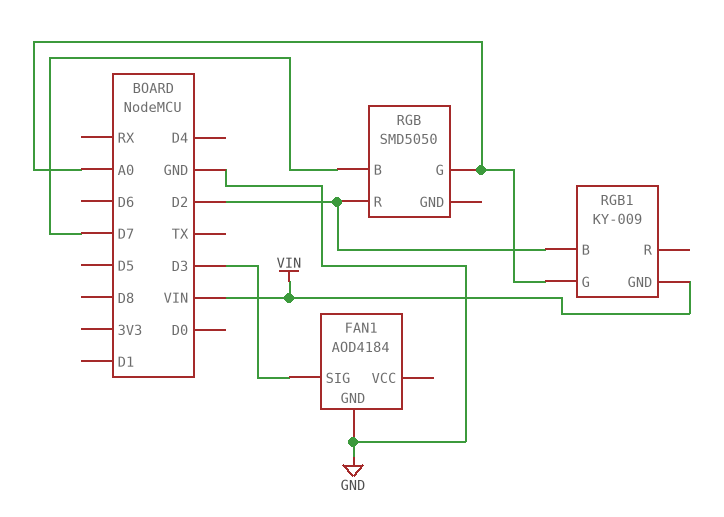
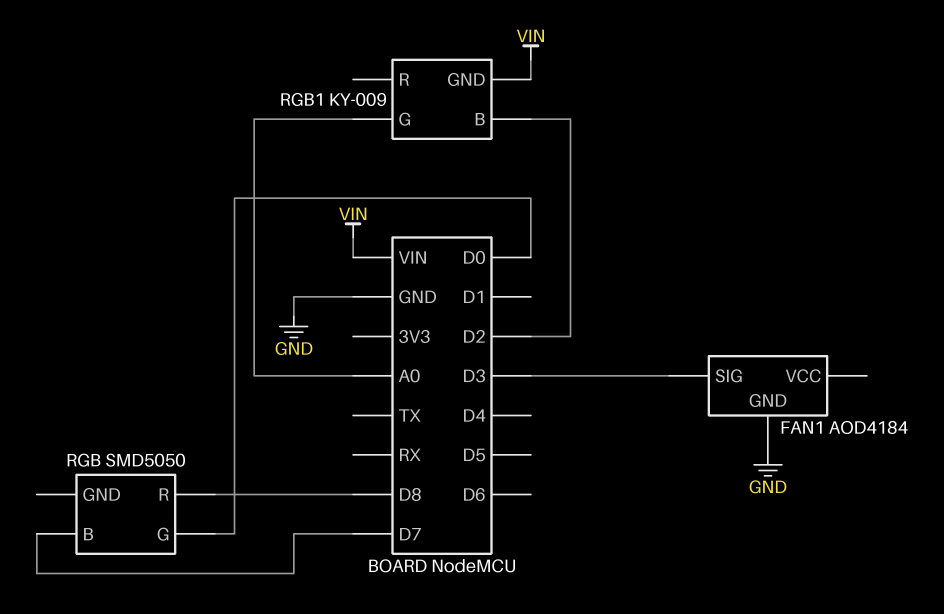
RGB pin G: A0 -> D0
RGB pin R: D2 -> D8

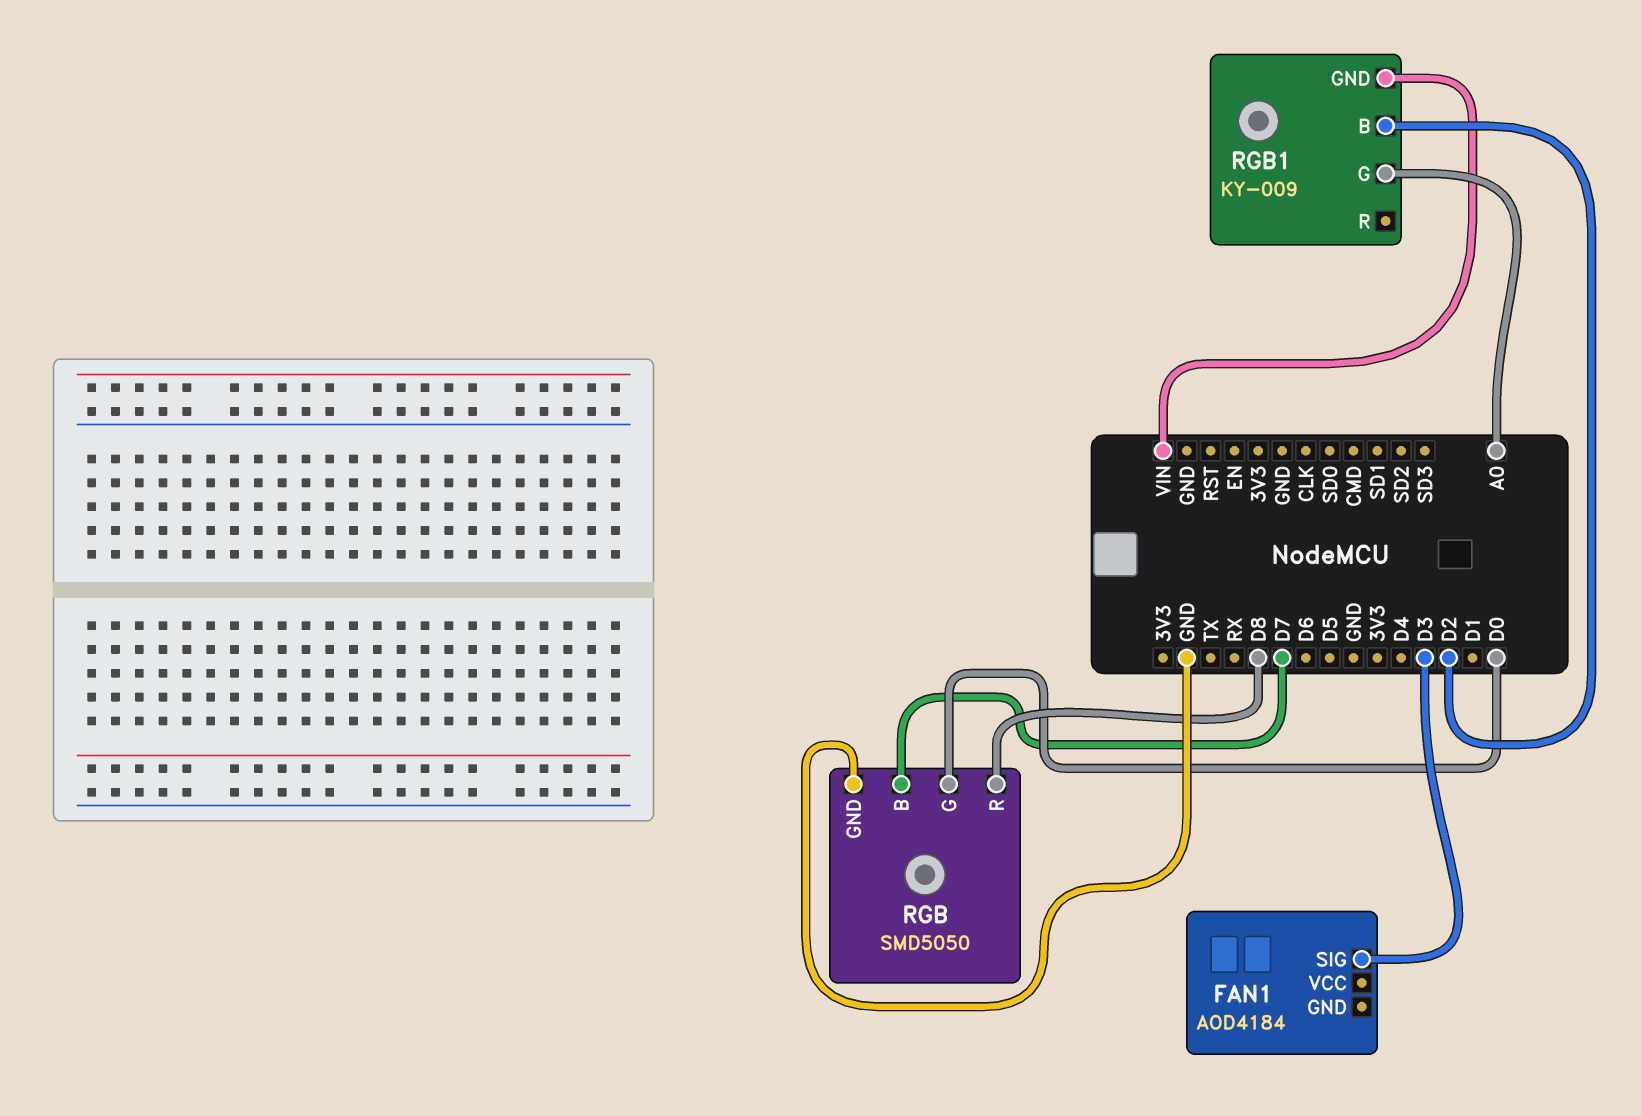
FAN1 pin GND: GND -> none
RGB pin GND: none -> GND

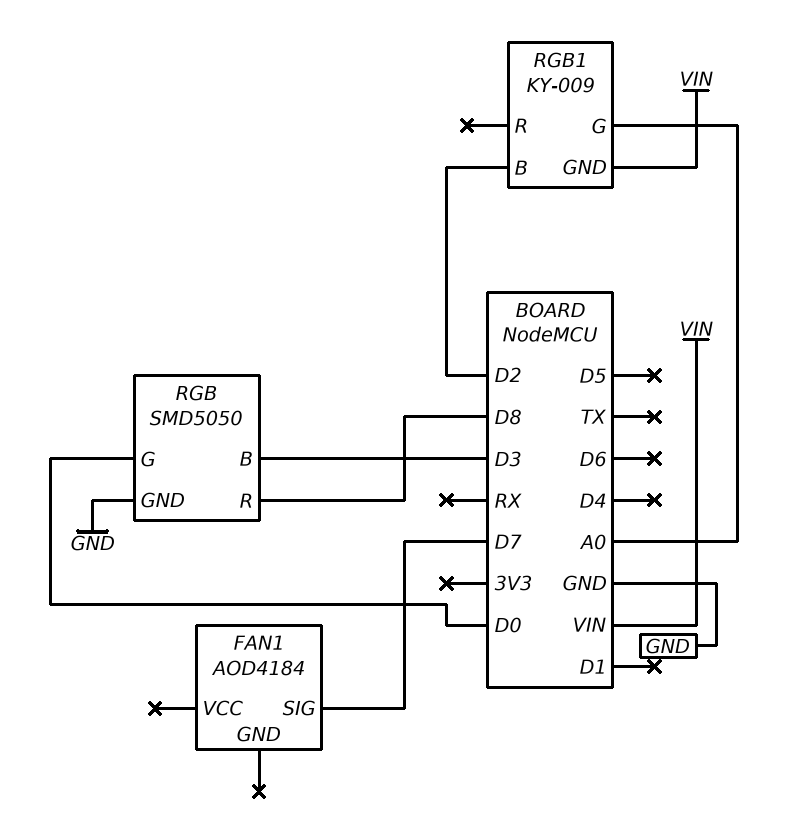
FAN1 pin SIG: D3 -> D7
RGB pin B: D7 -> D3

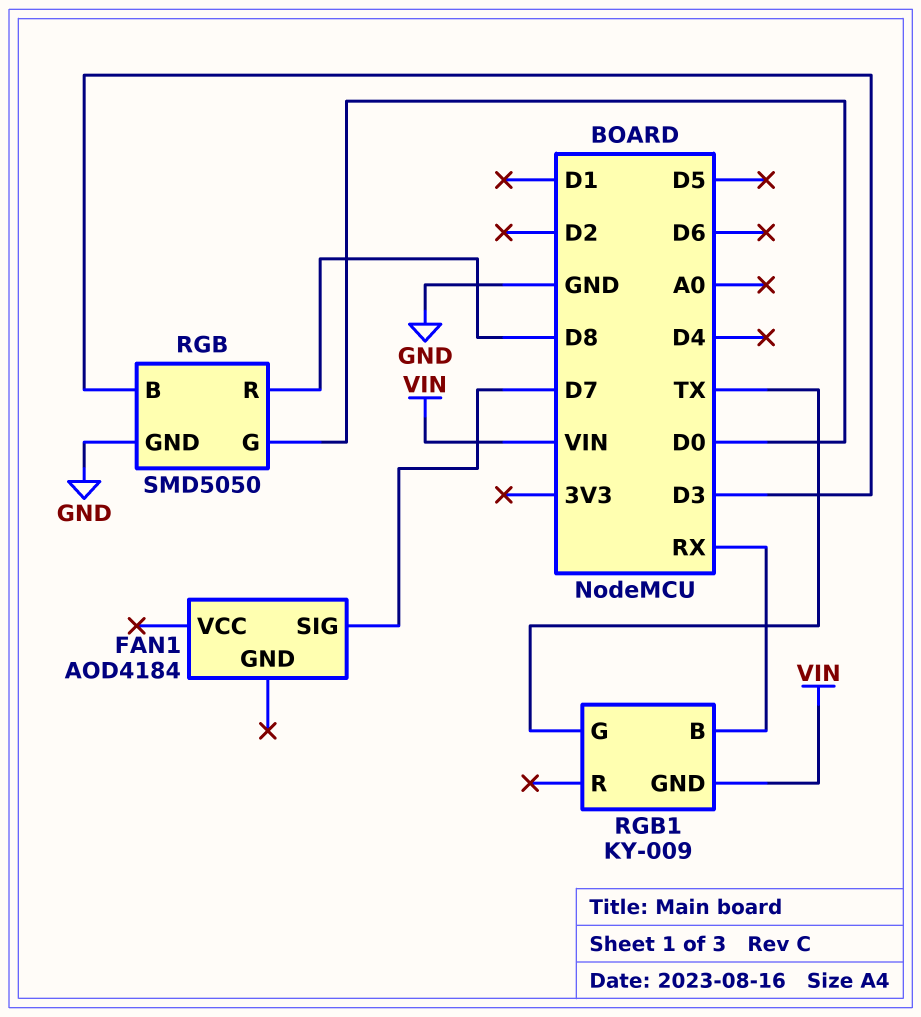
RGB1 pin B: D2 -> RX
RGB1 pin G: A0 -> TX

